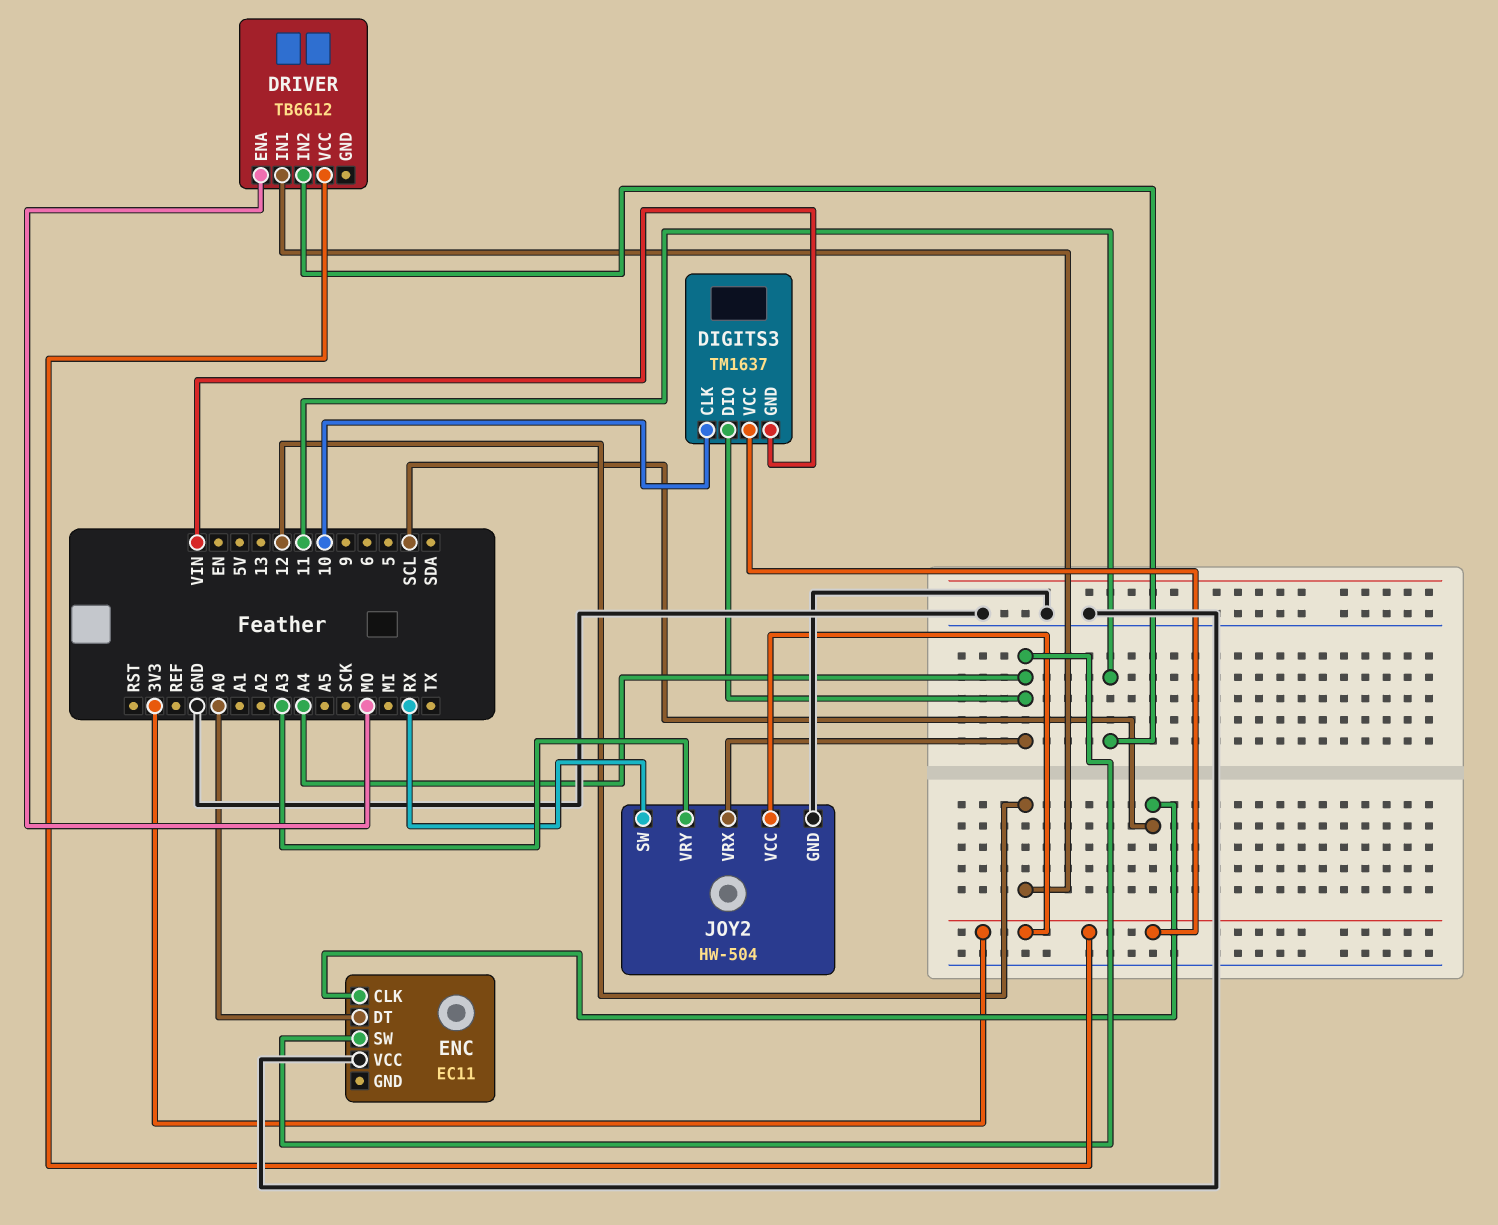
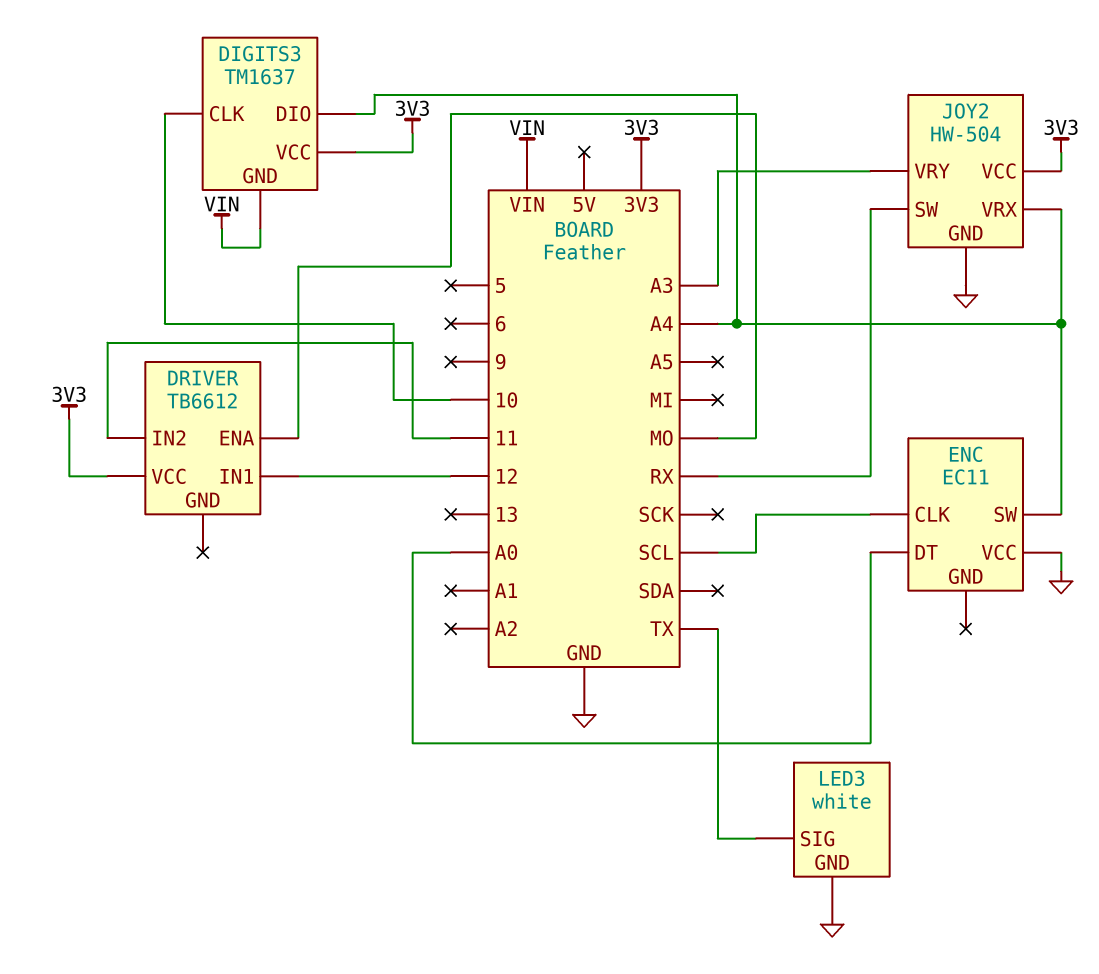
LED3: none -> white
LED3 pin GND: none -> GND
LED3 pin SIG: none -> TX

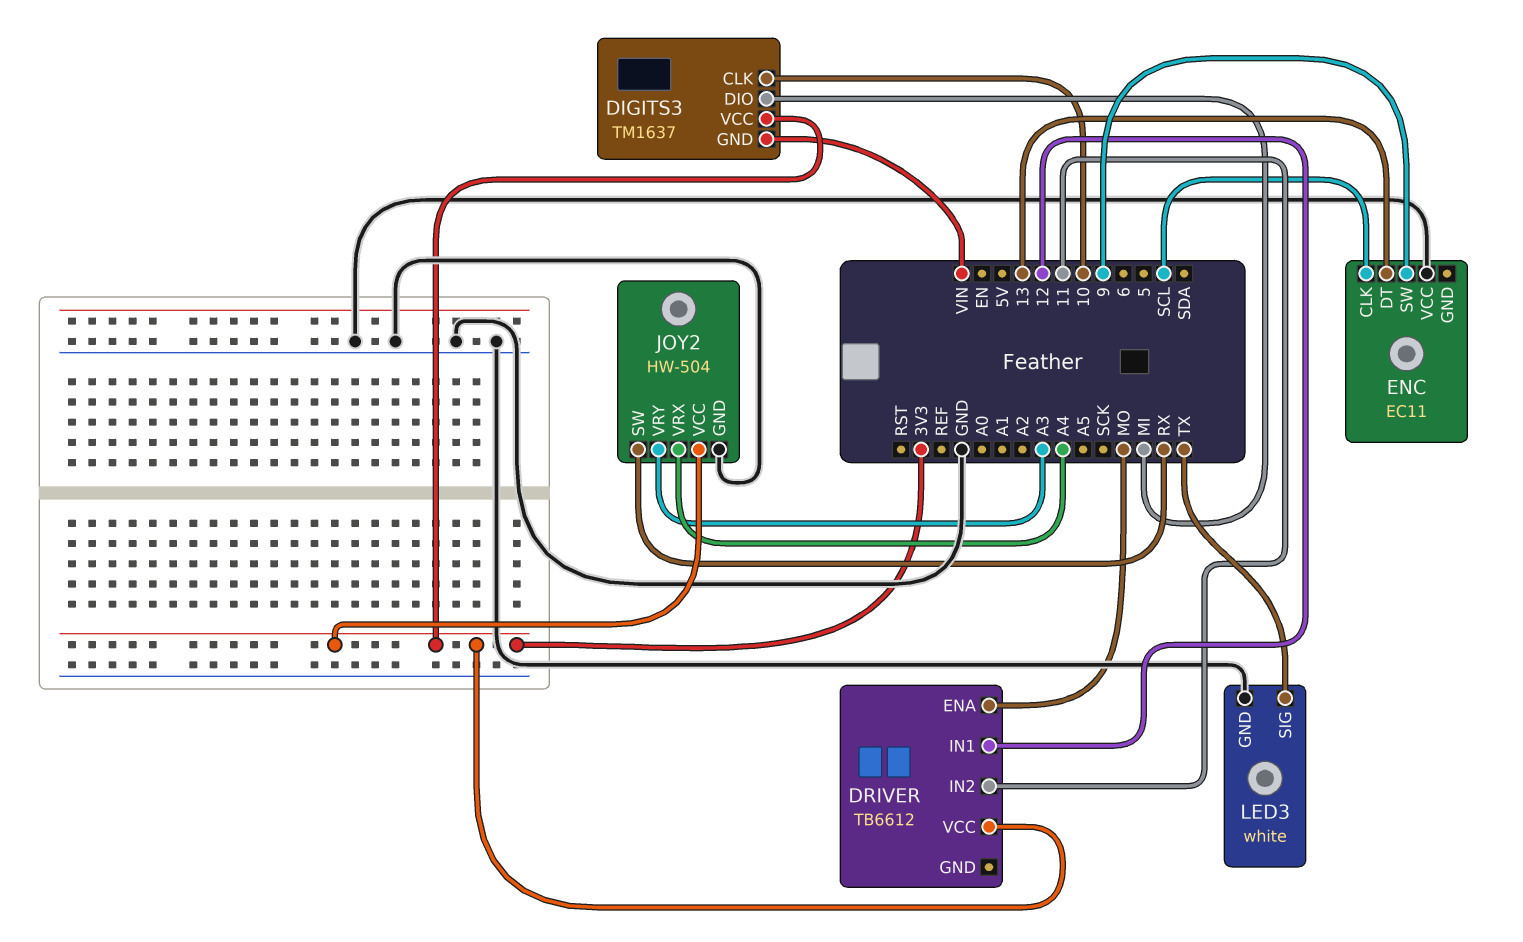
DIGITS3 pin DIO: A4 -> MI
ENC pin DT: A0 -> 13
ENC pin SW: A4 -> 9

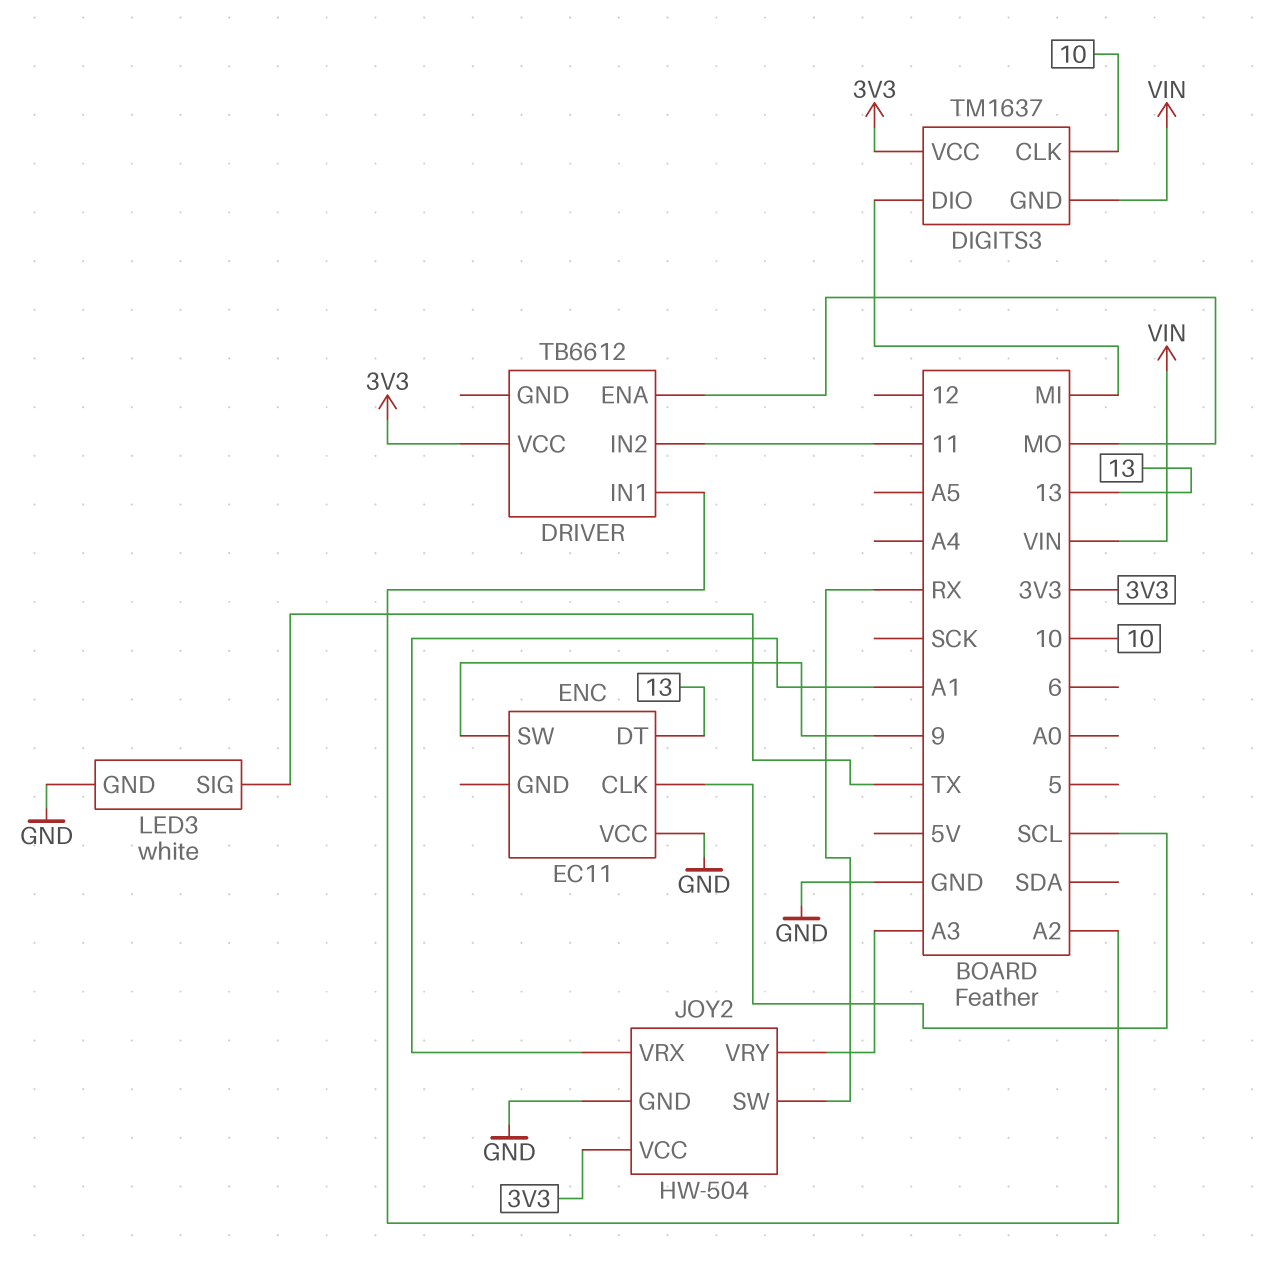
DRIVER pin IN1: 12 -> A2
JOY2 pin VRX: A4 -> A1

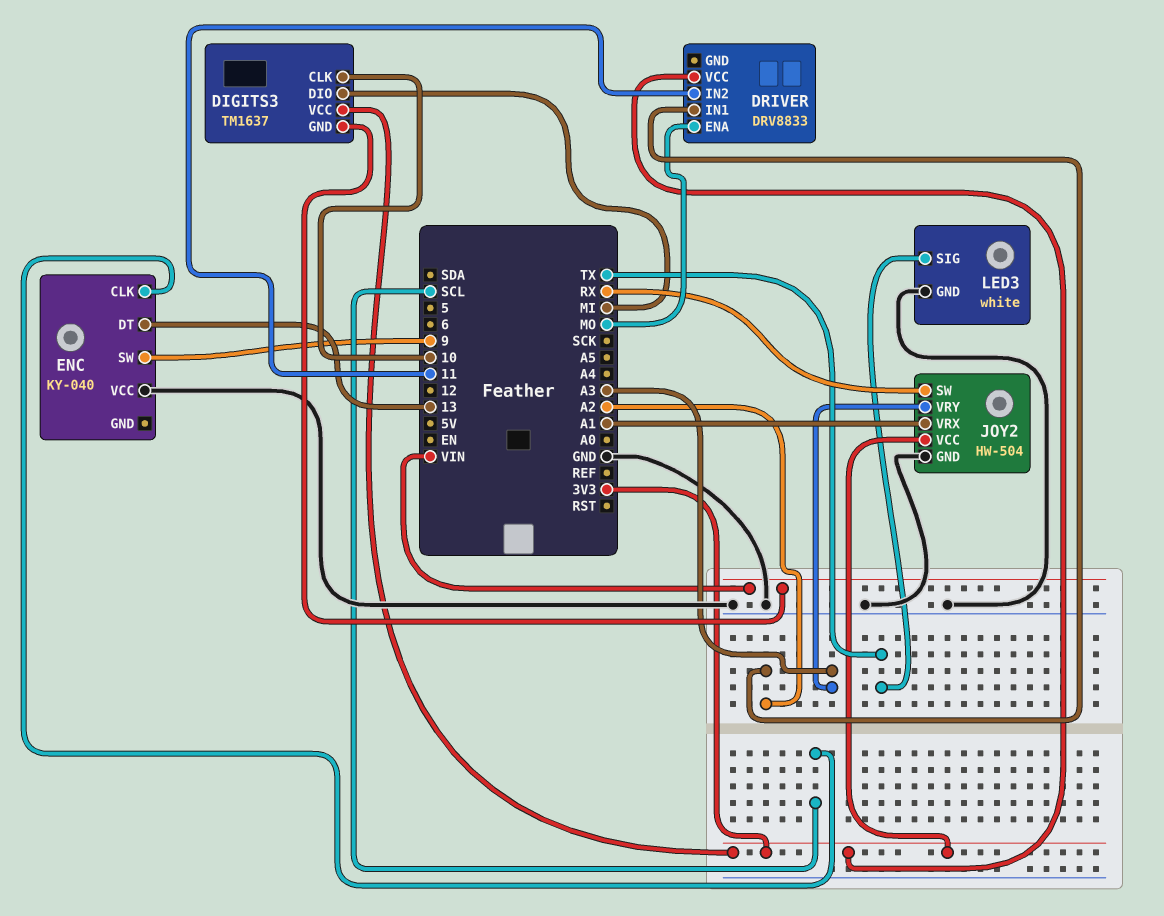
DRIVER: TB6612 -> DRV8833
ENC: EC11 -> KY-040

